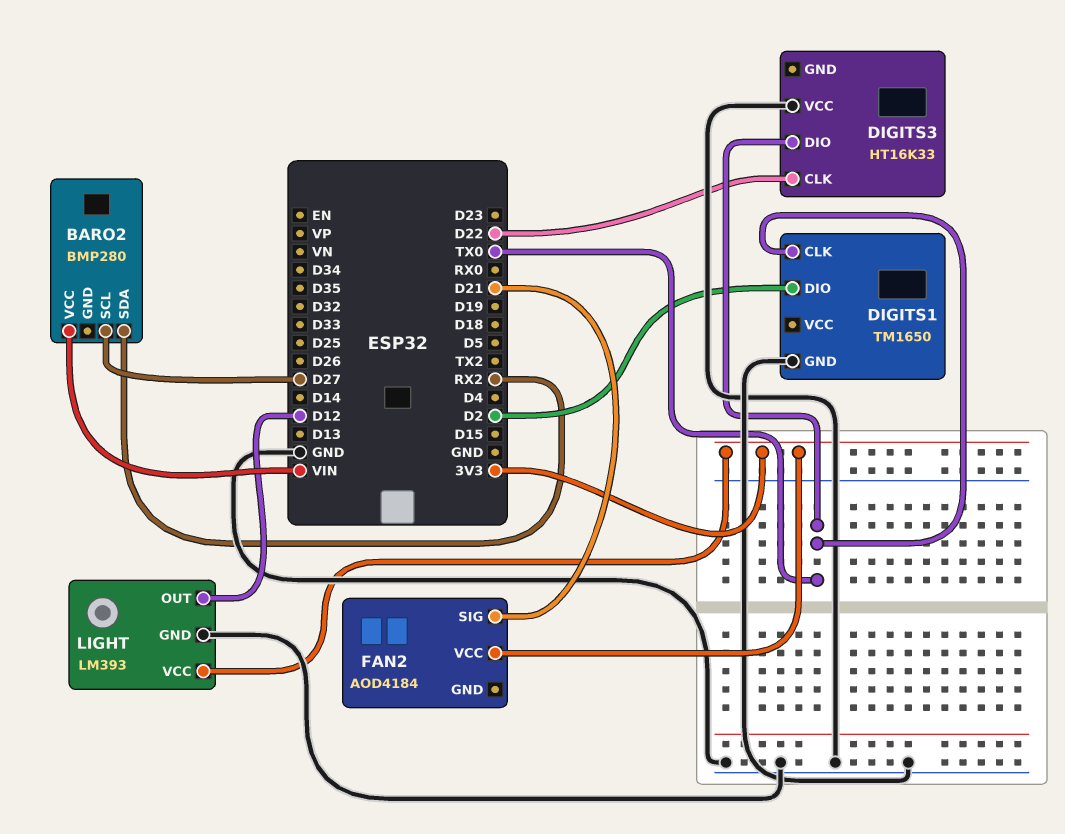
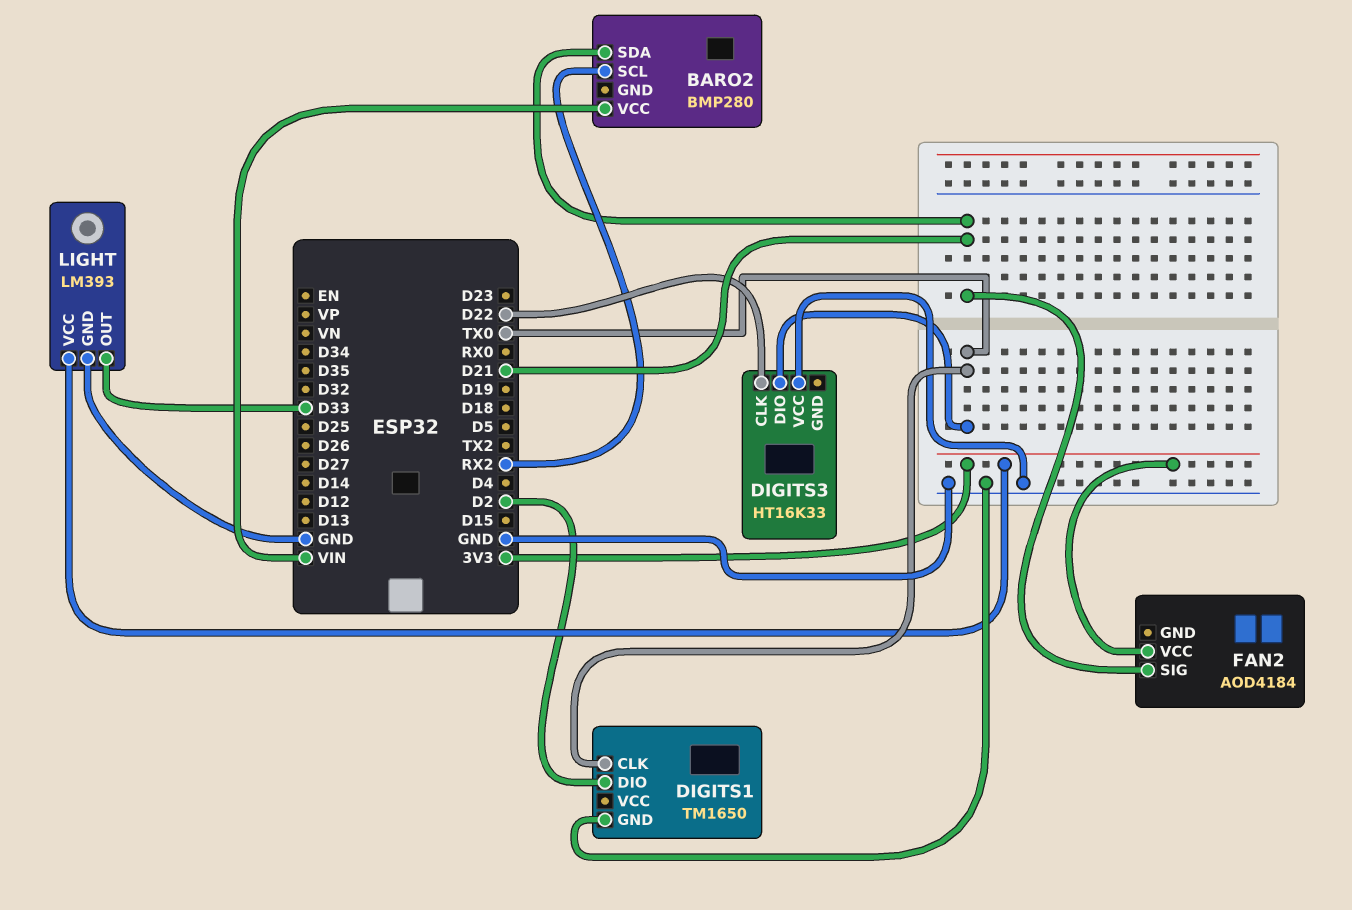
BARO2 pin SCL: D27 -> RX2
BARO2 pin SDA: RX2 -> D21
LIGHT pin OUT: D12 -> D33

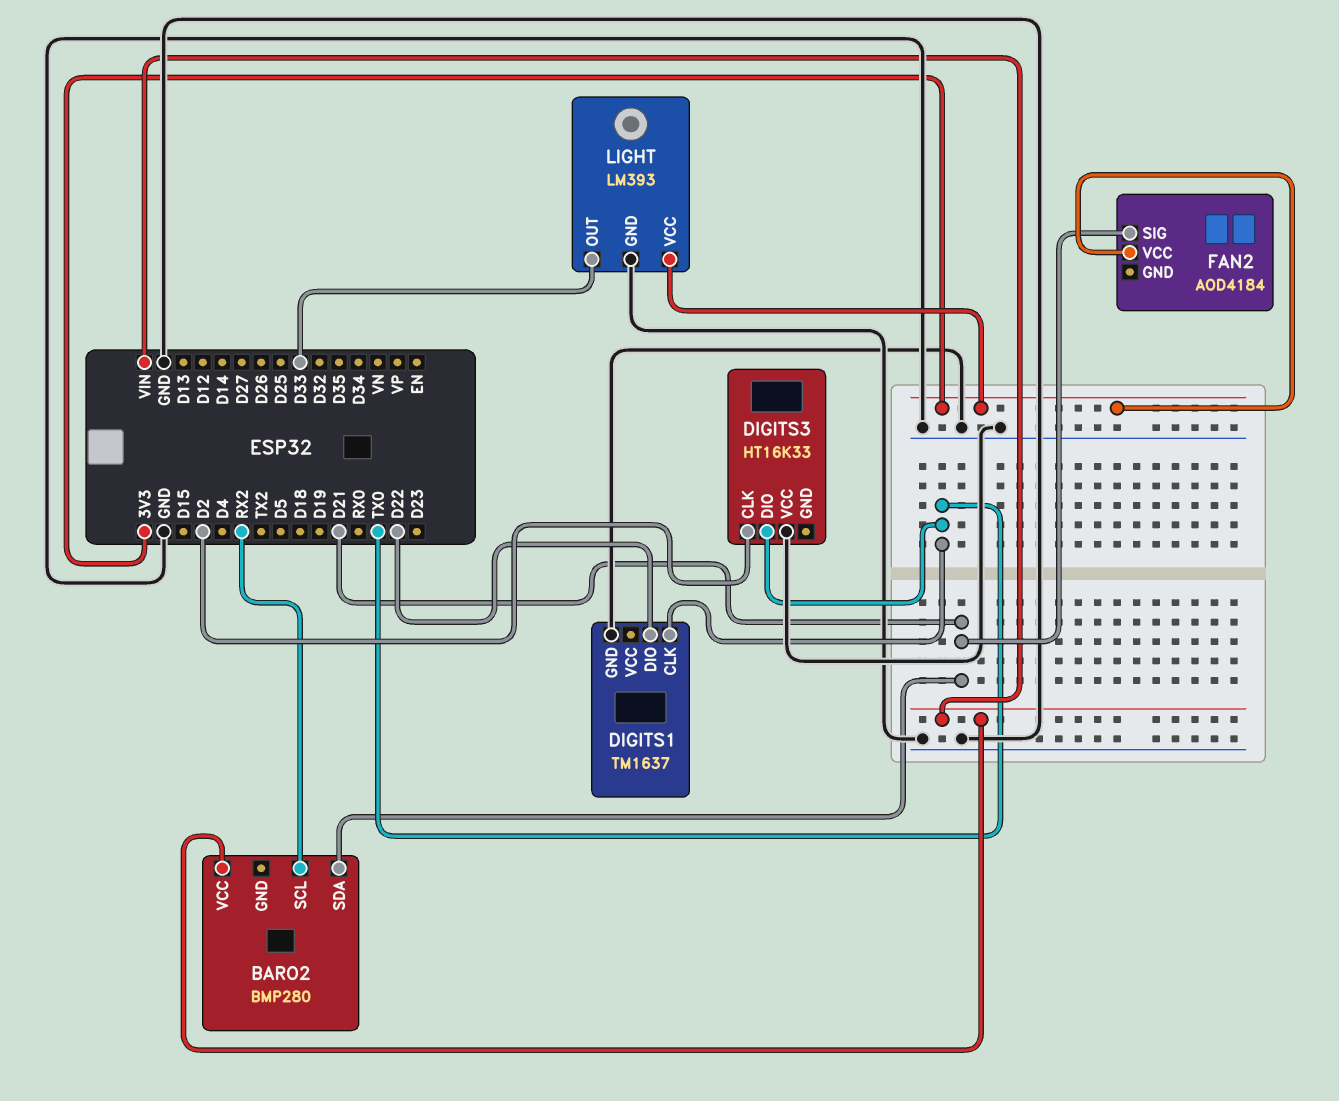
DIGITS1: TM1650 -> TM1637
DIGITS1 pin DIO: D2 -> D22
DIGITS3 pin CLK: D22 -> D2

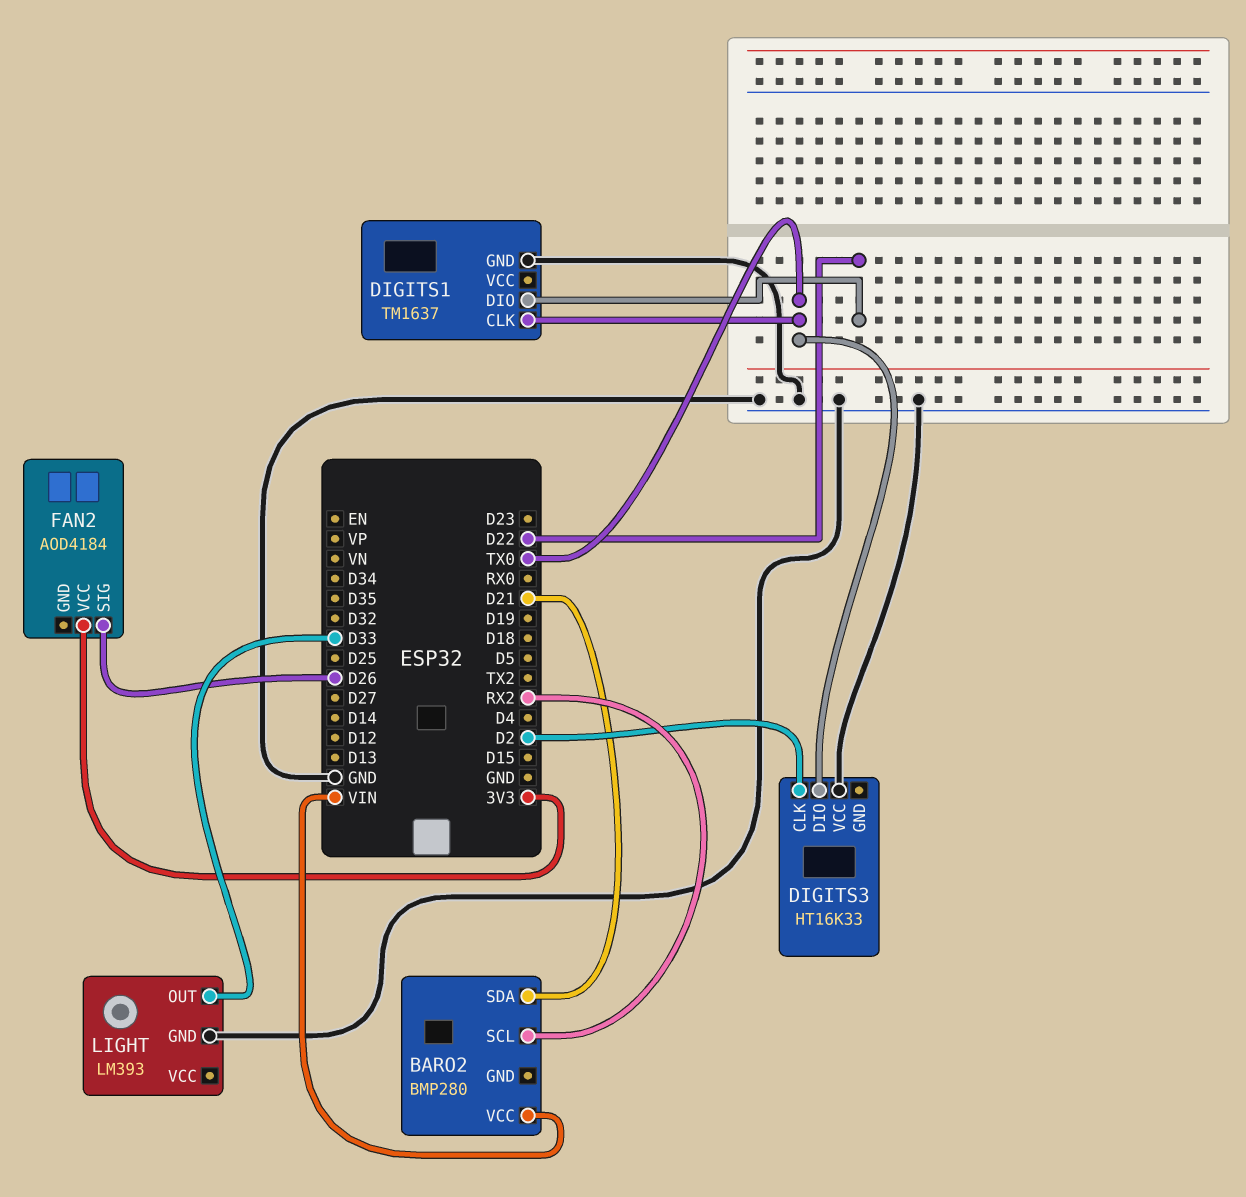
FAN2 pin SIG: D21 -> D26
LIGHT pin VCC: 3V3 -> none

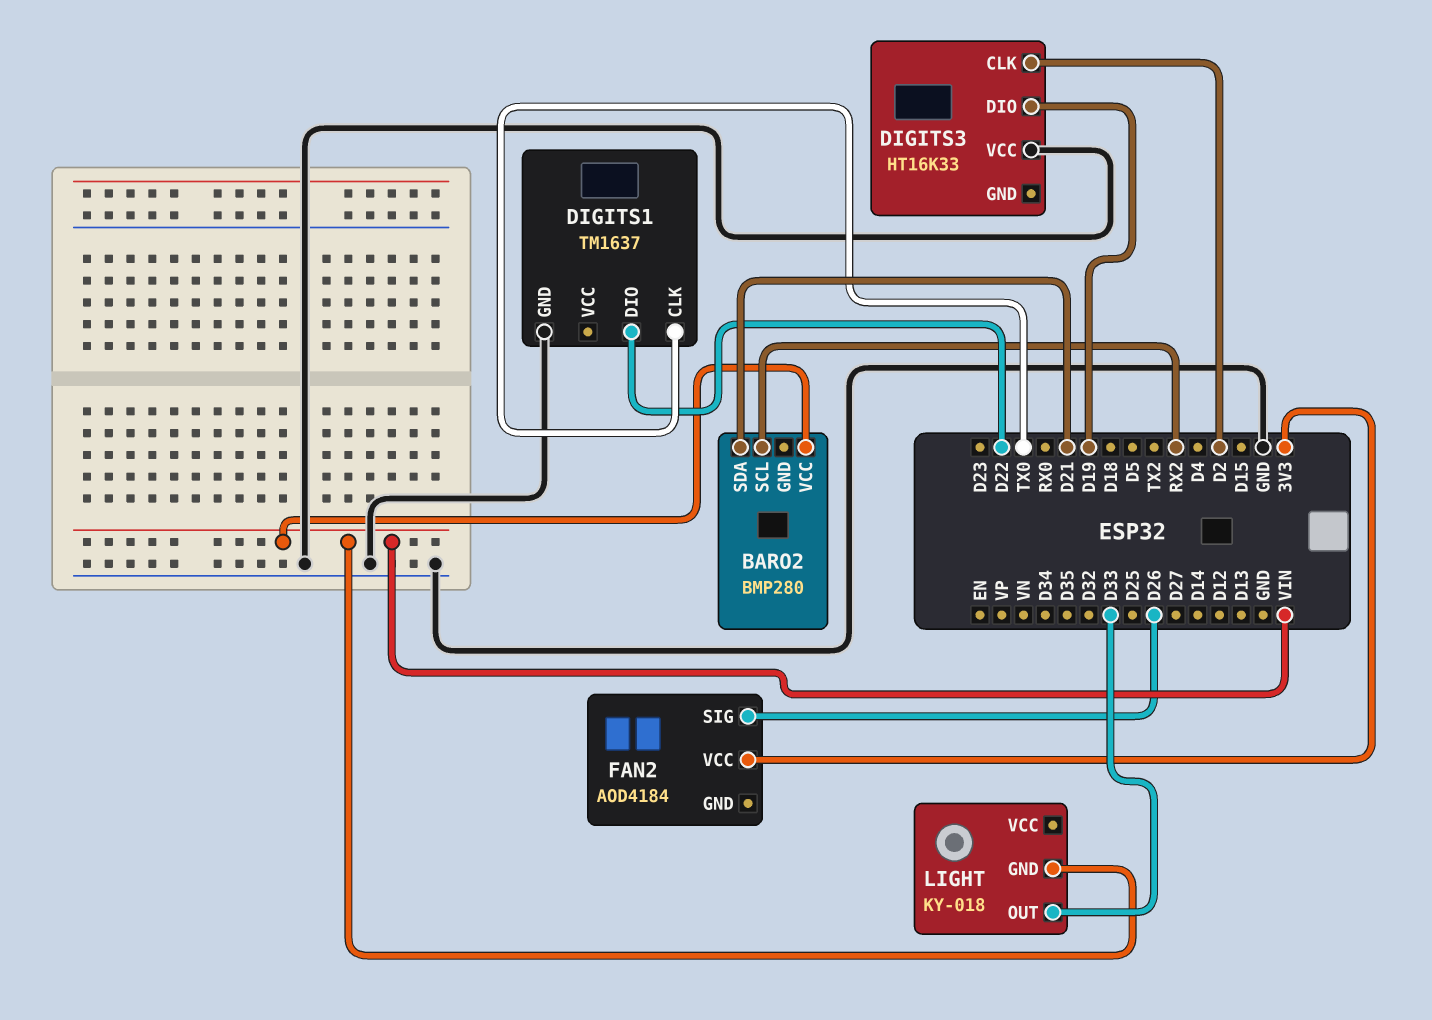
DIGITS3 pin DIO: TX0 -> D19
LIGHT: LM393 -> KY-018
LIGHT pin GND: GND -> VIN

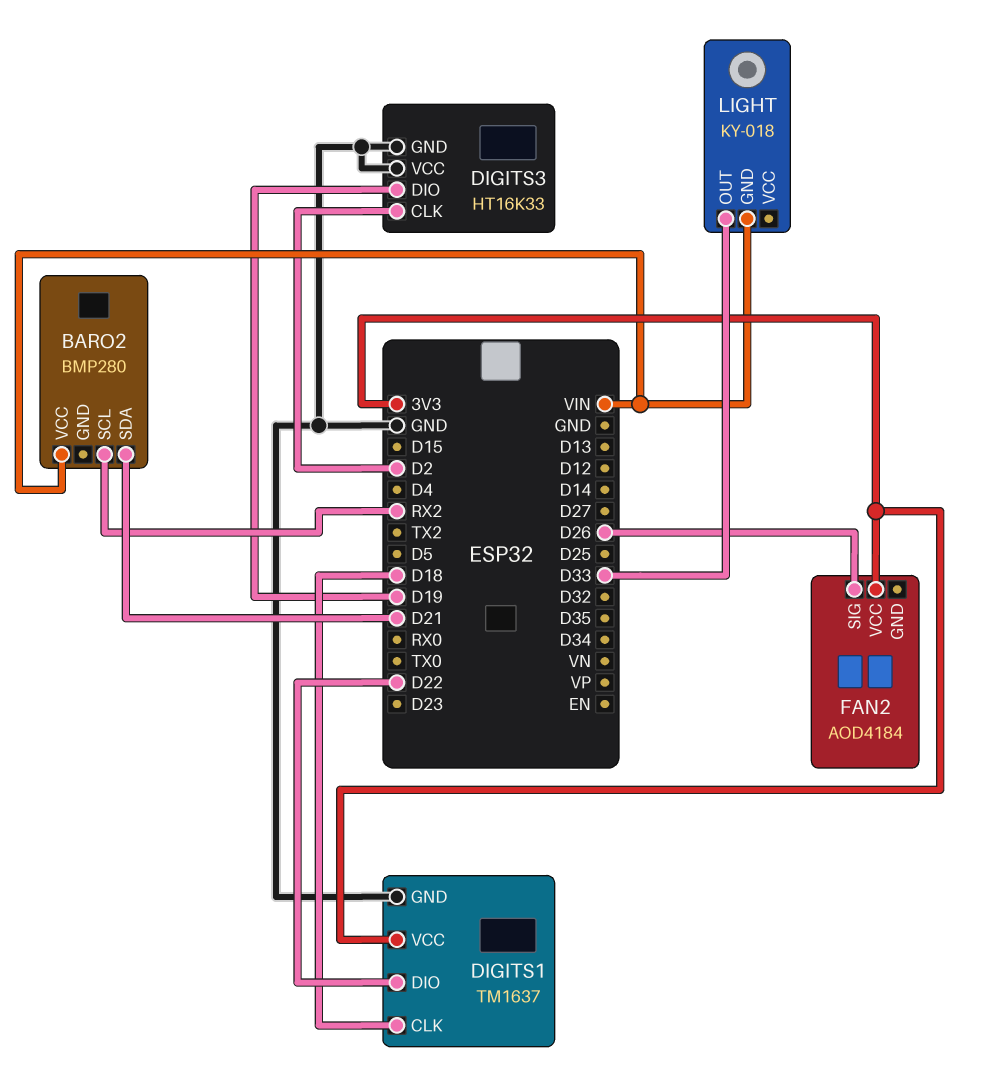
DIGITS1 pin CLK: TX0 -> D18
DIGITS1 pin VCC: none -> 3V3
DIGITS3 pin GND: none -> GND

